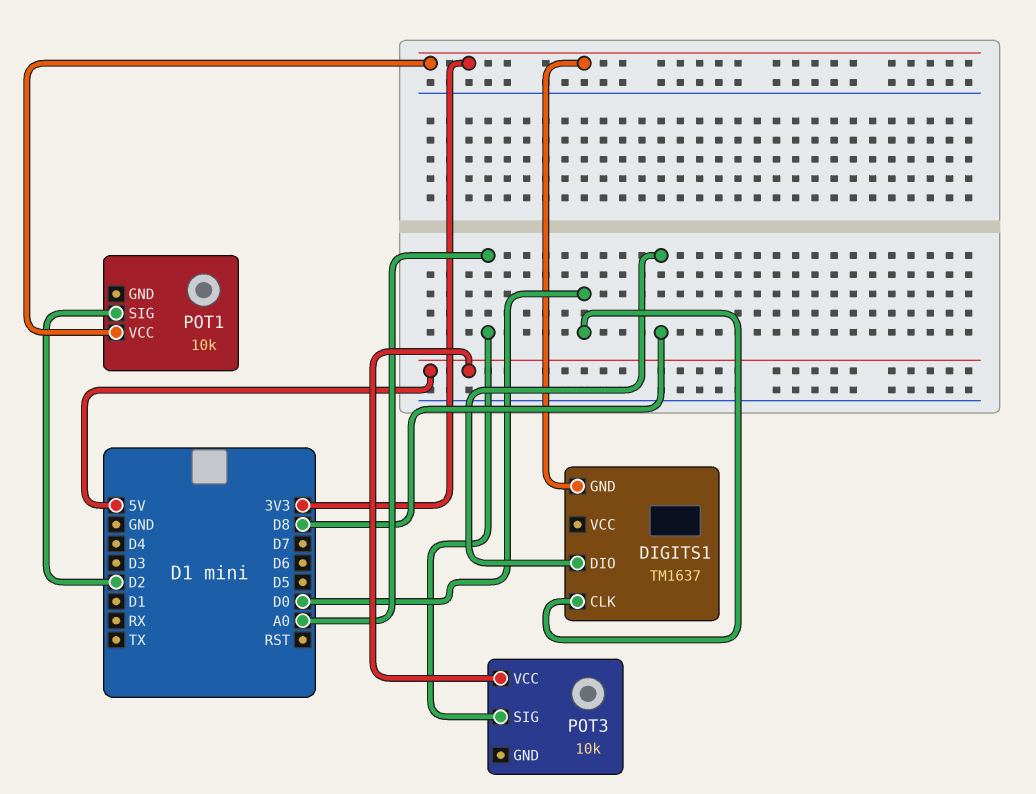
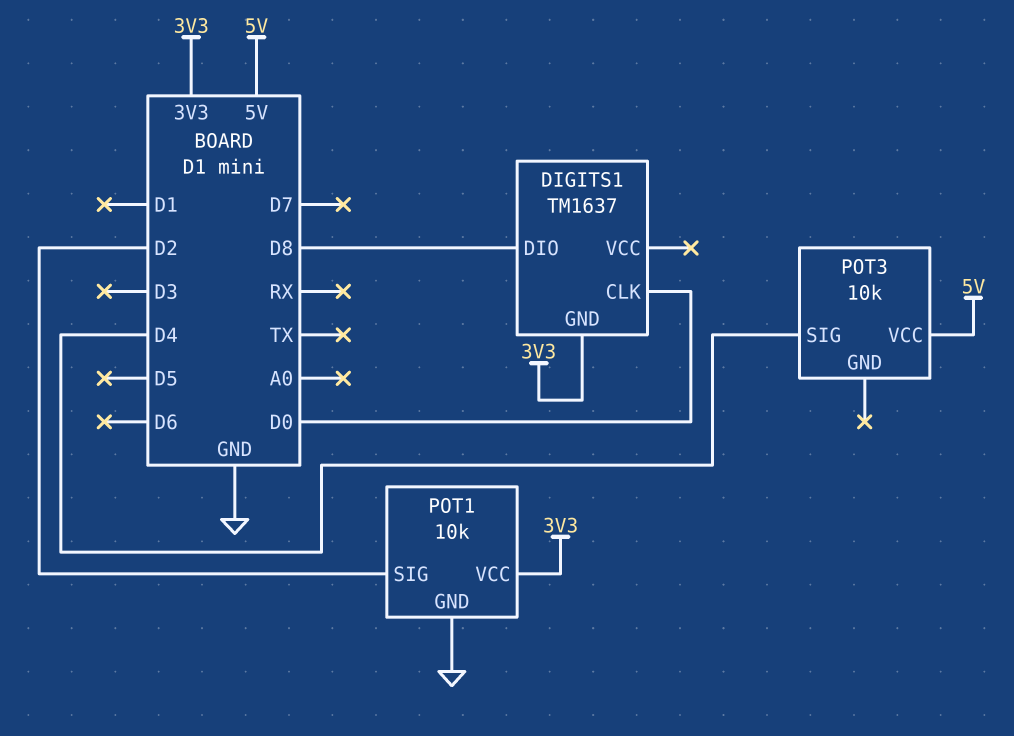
POT1 pin GND: none -> GND
POT3 pin SIG: A0 -> D4

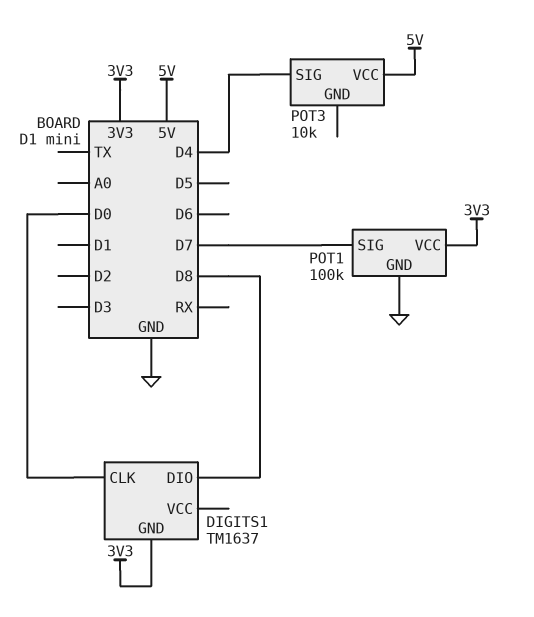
POT1: 10k -> 100k
POT1 pin SIG: D2 -> D7

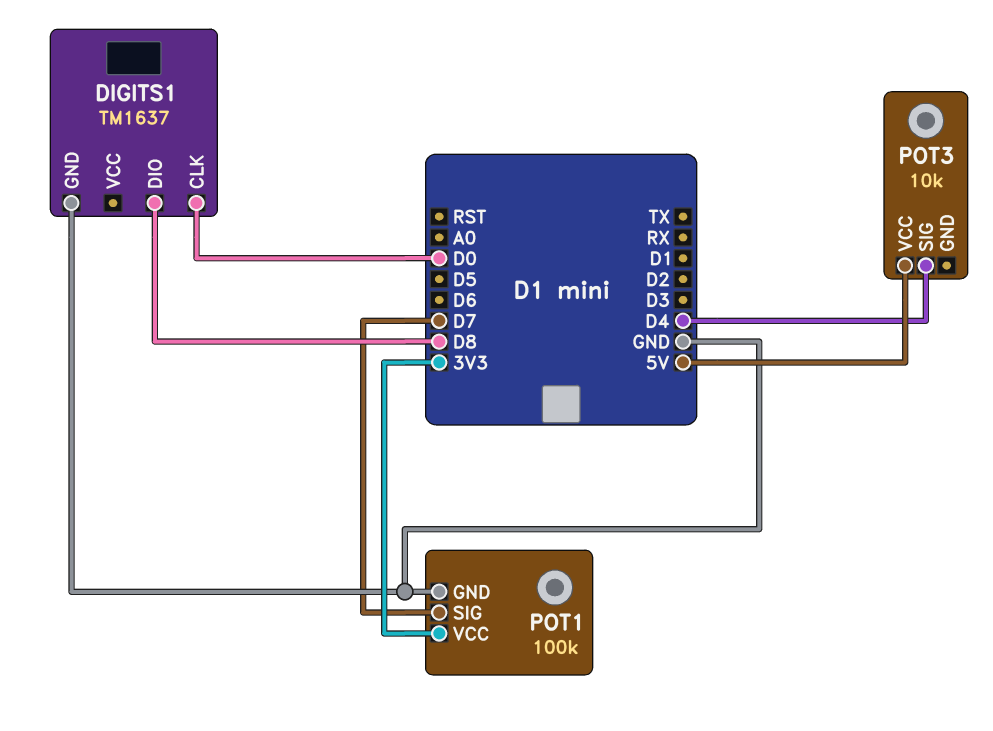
DIGITS1 pin GND: 3V3 -> GND

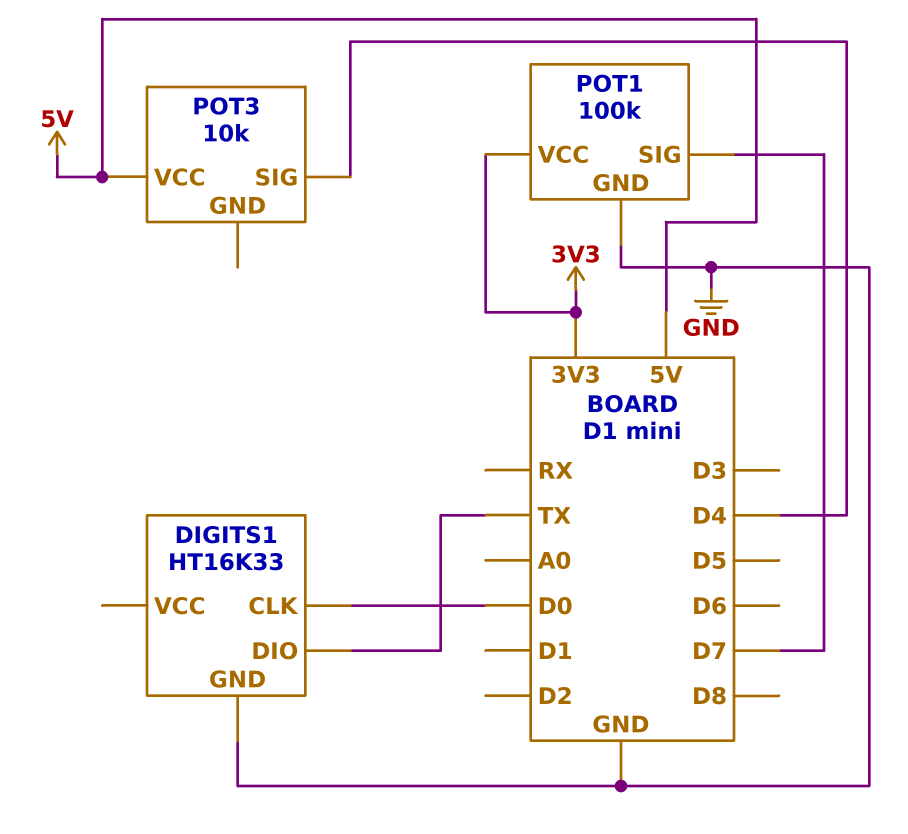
DIGITS1: TM1637 -> HT16K33
DIGITS1 pin DIO: D8 -> TX

